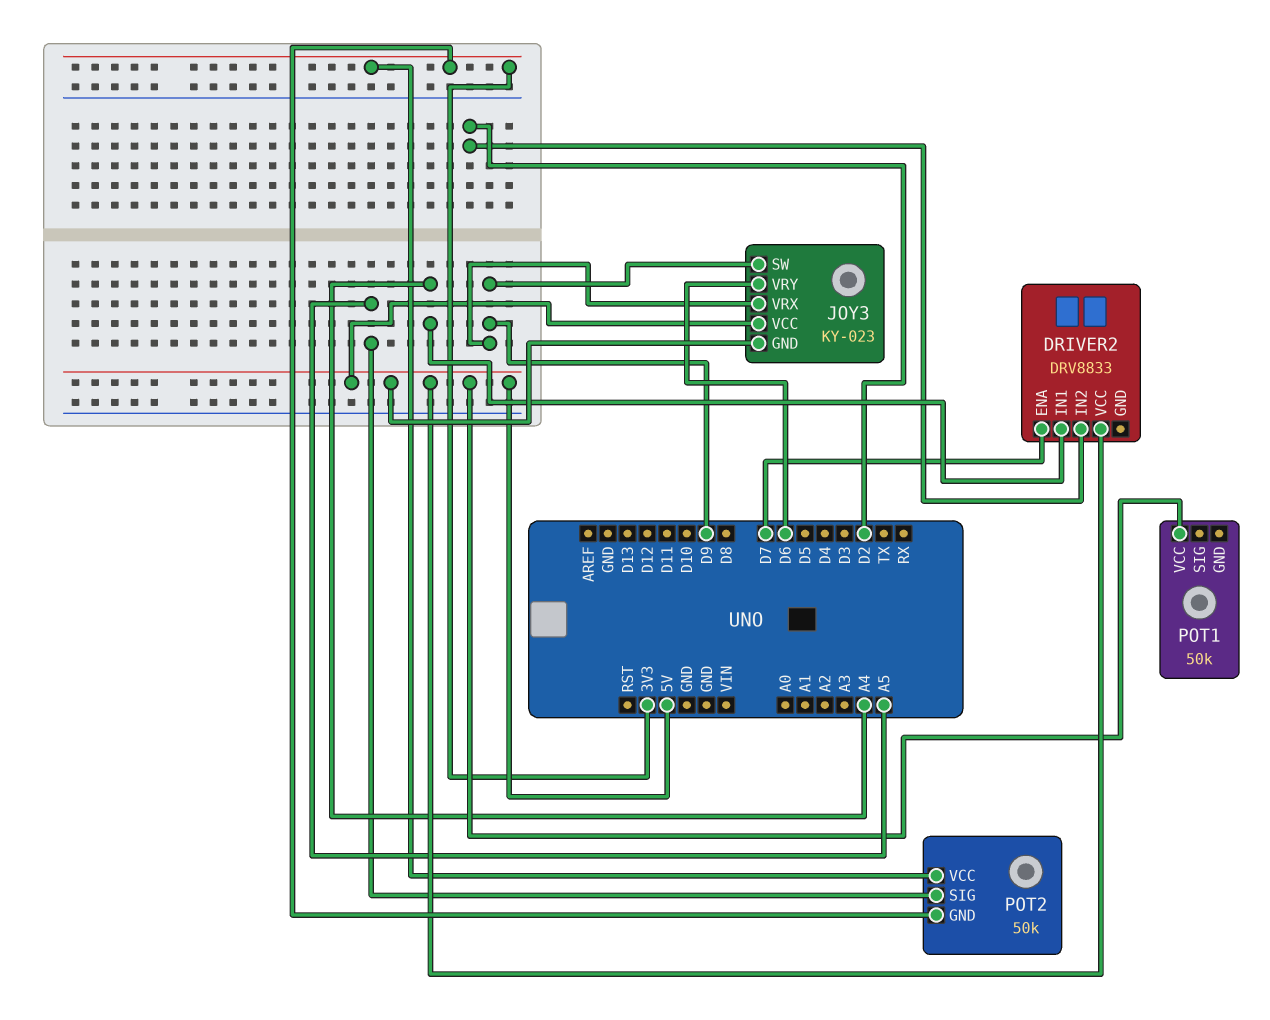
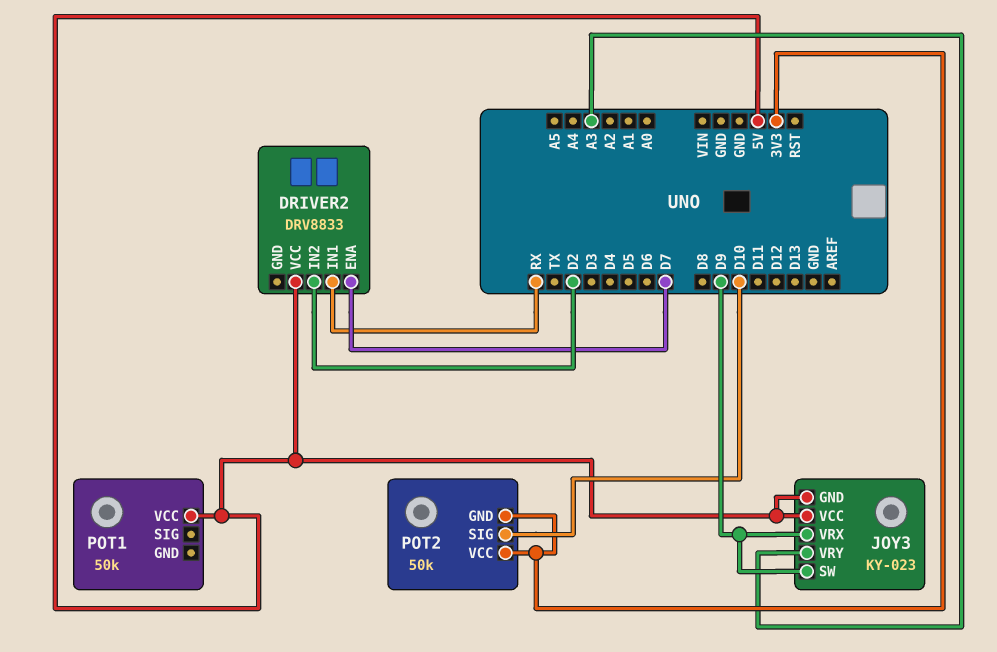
DRIVER2 pin IN1: A4 -> RX
JOY3 pin VRY: D6 -> A3
POT2 pin SIG: A5 -> D10

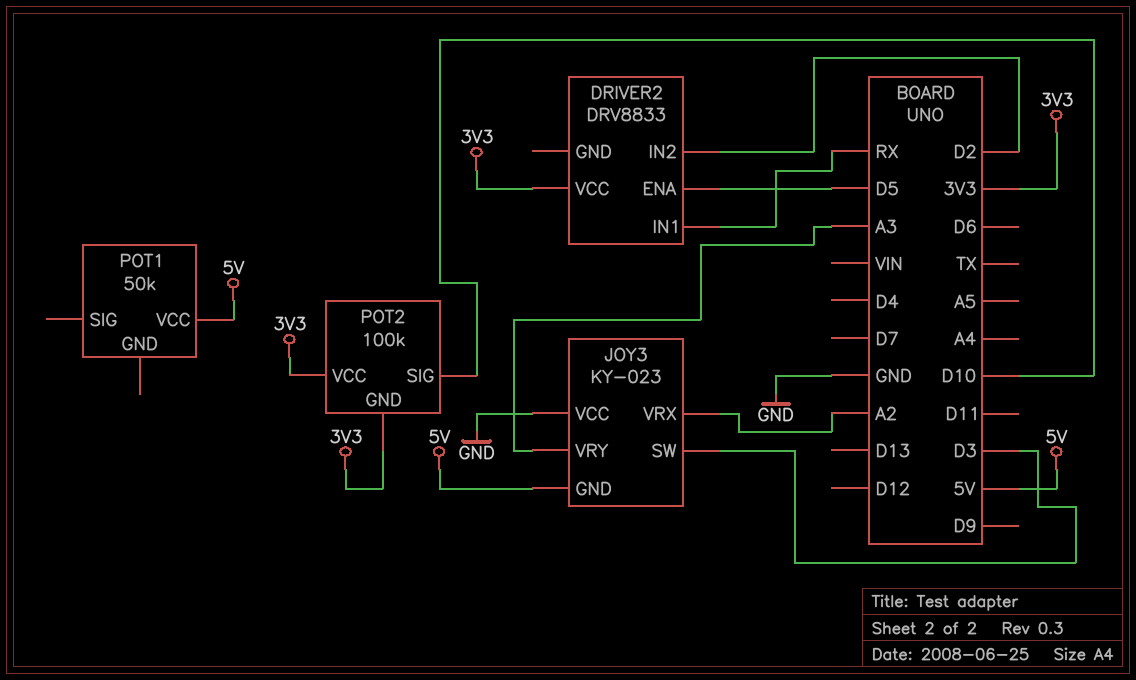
DRIVER2 pin ENA: D7 -> D5
DRIVER2 pin VCC: 5V -> 3V3
JOY3 pin SW: D9 -> D3
JOY3 pin VCC: 5V -> GND
JOY3 pin VRX: D9 -> A2
POT2: 50k -> 100k

